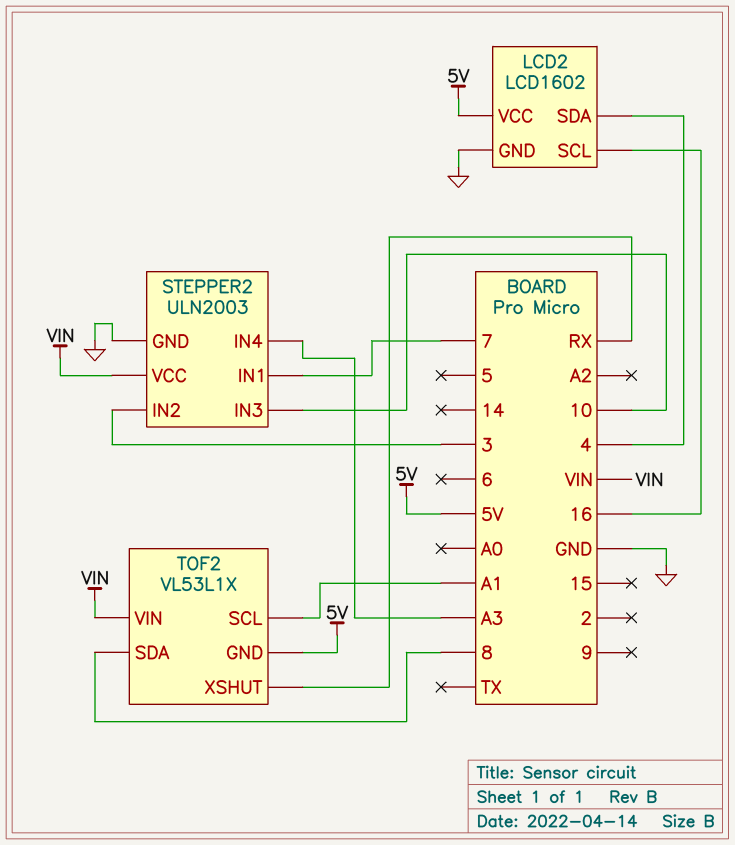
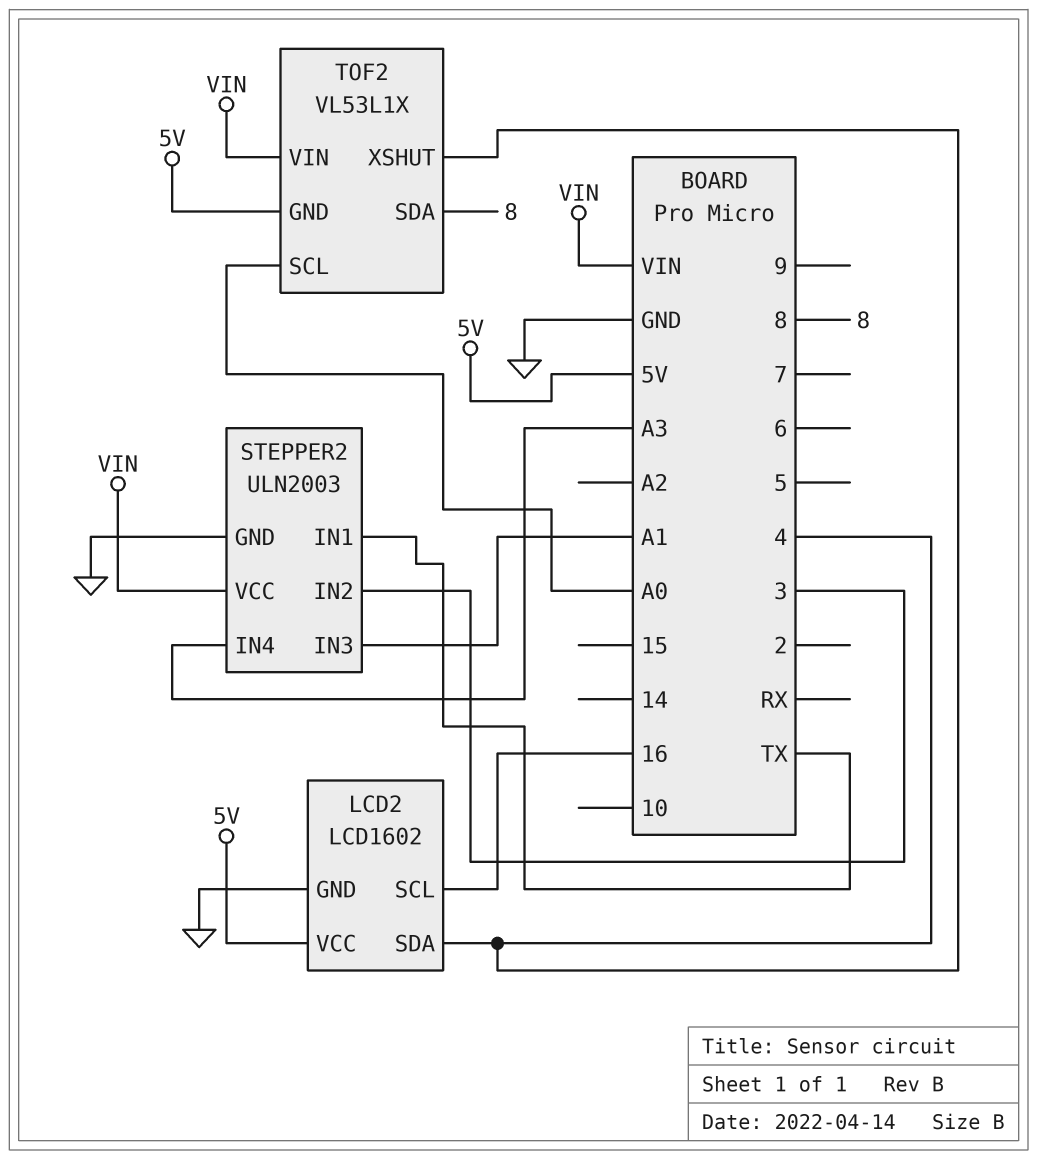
STEPPER2 pin IN1: 7 -> TX
STEPPER2 pin IN3: 10 -> A1
TOF2 pin SCL: A1 -> A0
TOF2 pin XSHUT: RX -> 4

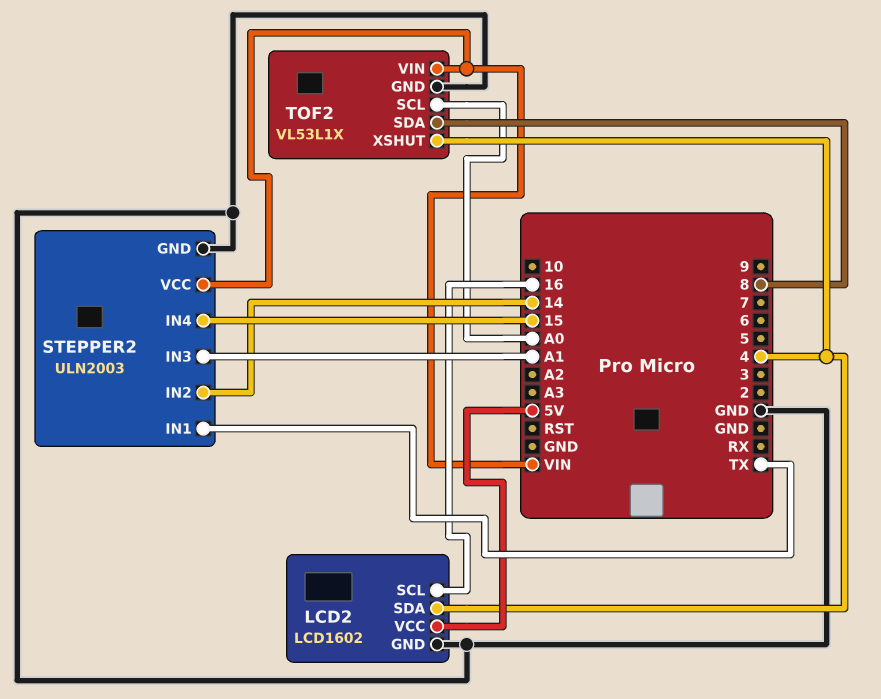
STEPPER2 pin IN2: 3 -> 14
STEPPER2 pin IN4: A3 -> 15
TOF2 pin GND: 5V -> GND

